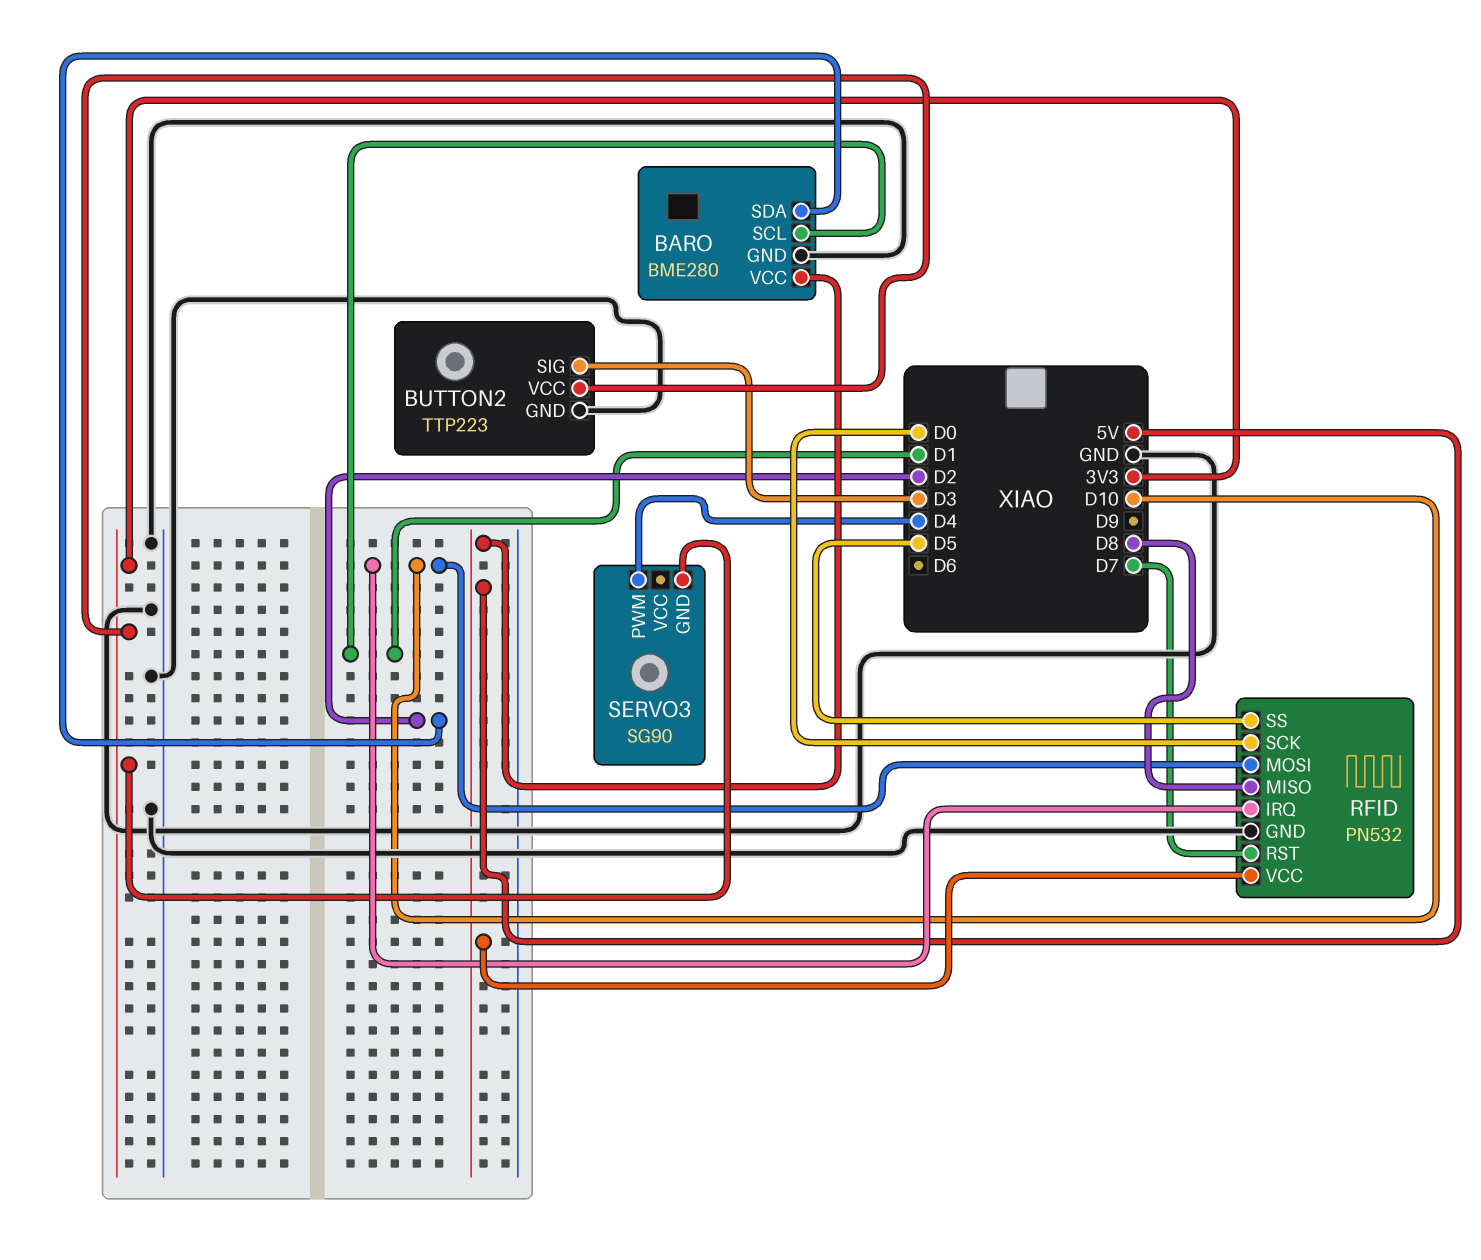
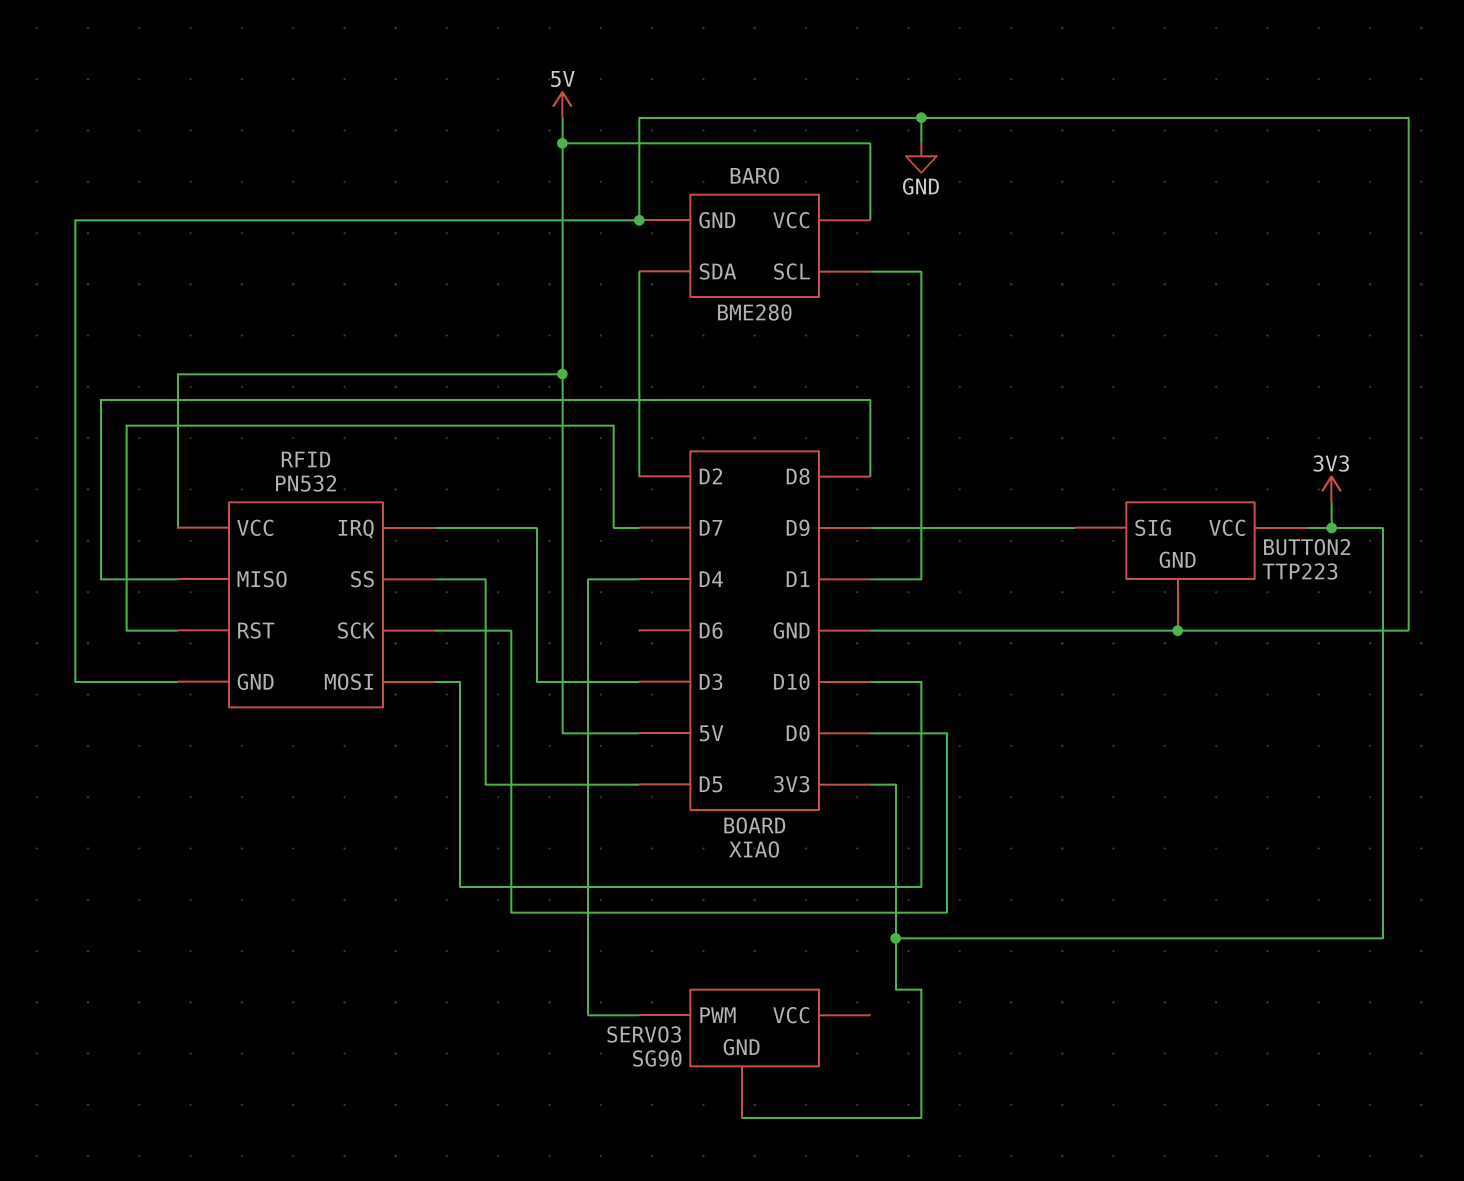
BUTTON2 pin SIG: D3 -> D9
RFID pin IRQ: D10 -> D3

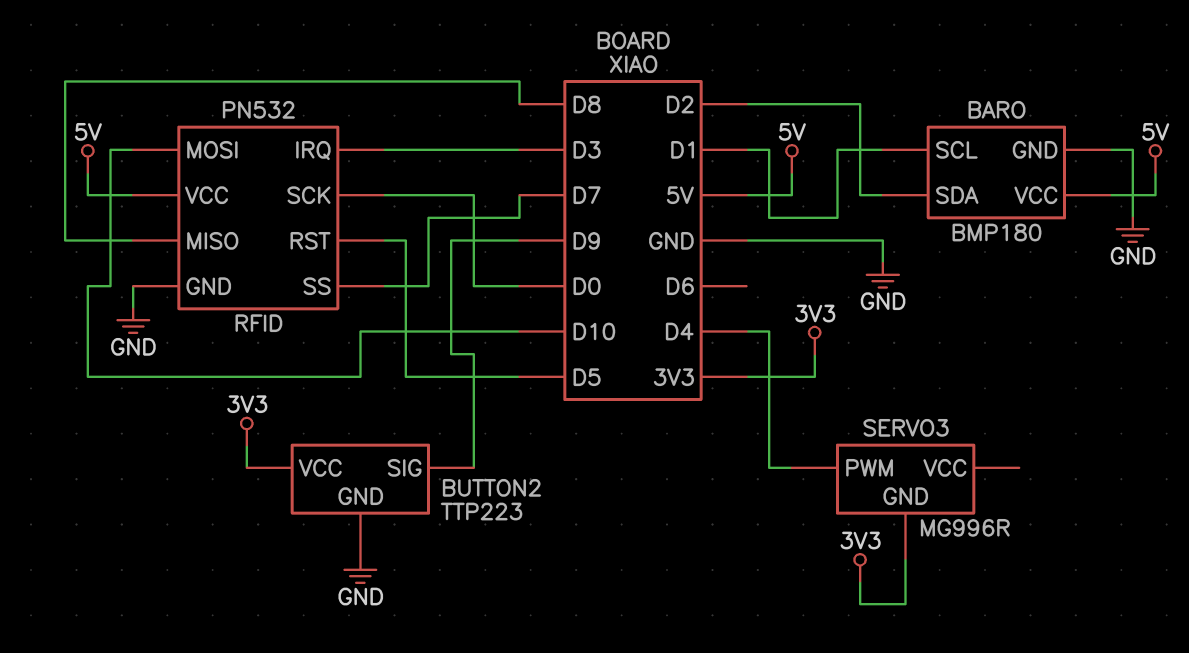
BARO: BME280 -> BMP180
RFID pin RST: D7 -> D5
RFID pin SS: D5 -> D7
SERVO3: SG90 -> MG996R

